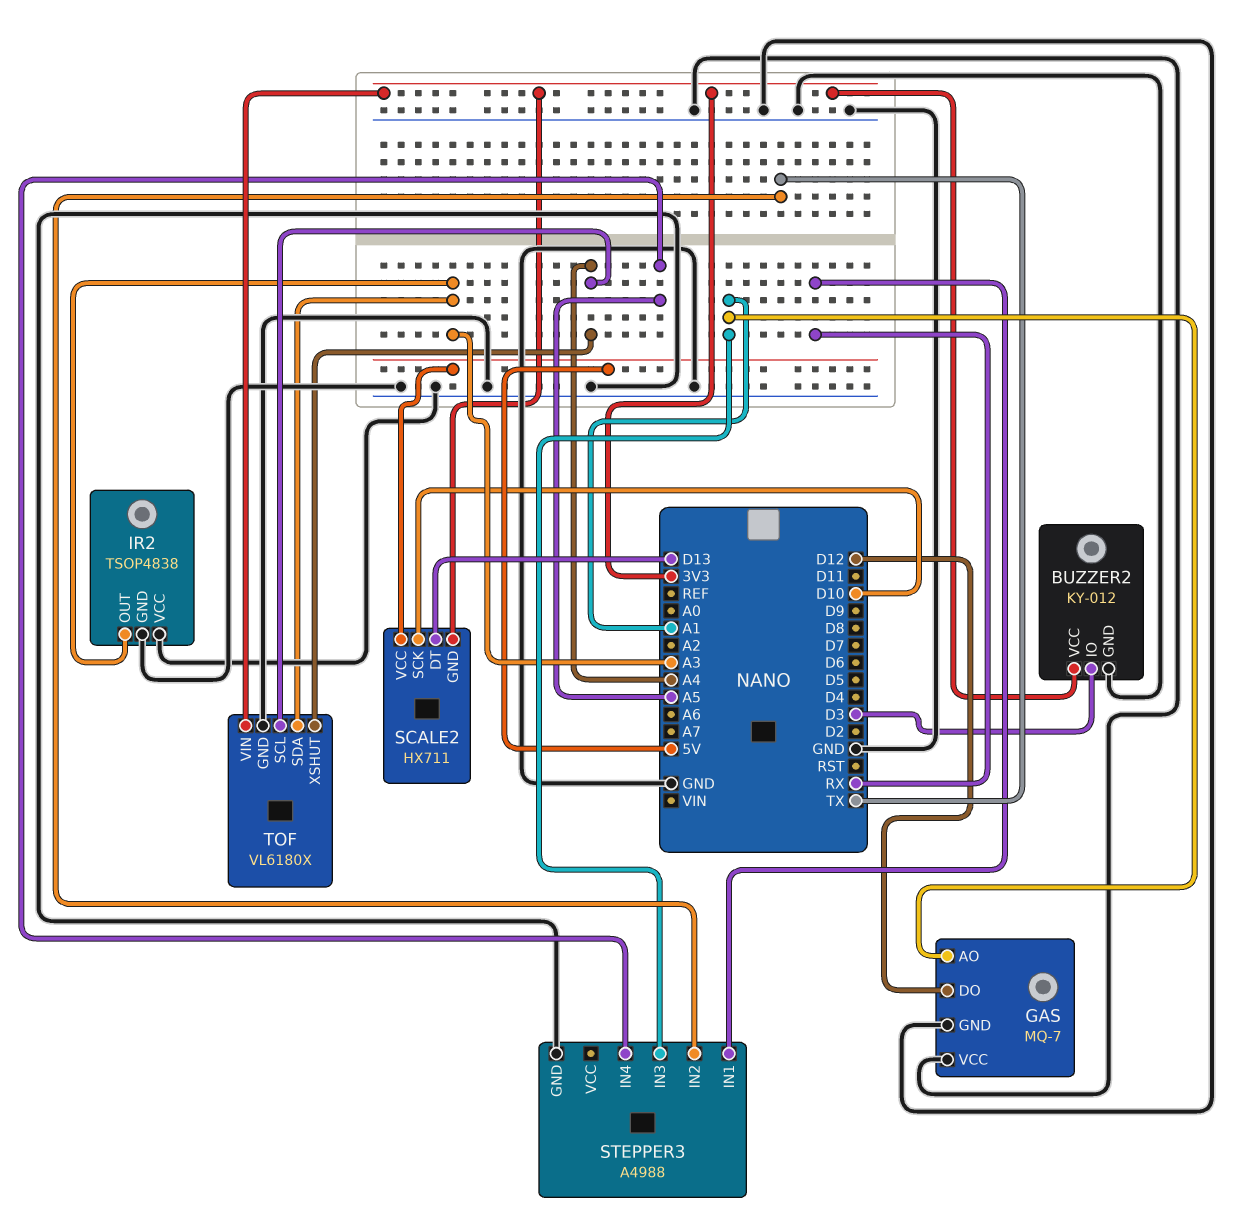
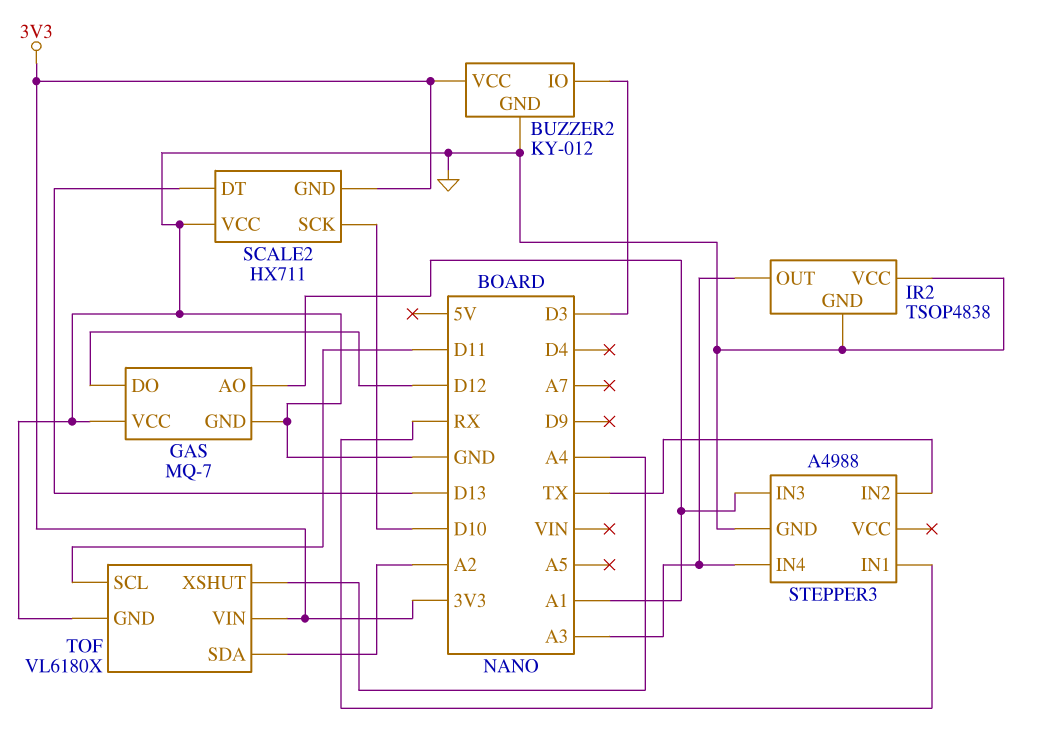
SCALE2 pin VCC: 5V -> GND
STEPPER3 pin IN4: A5 -> A3
TOF pin SCL: A4 -> D11
TOF pin SDA: A3 -> A2

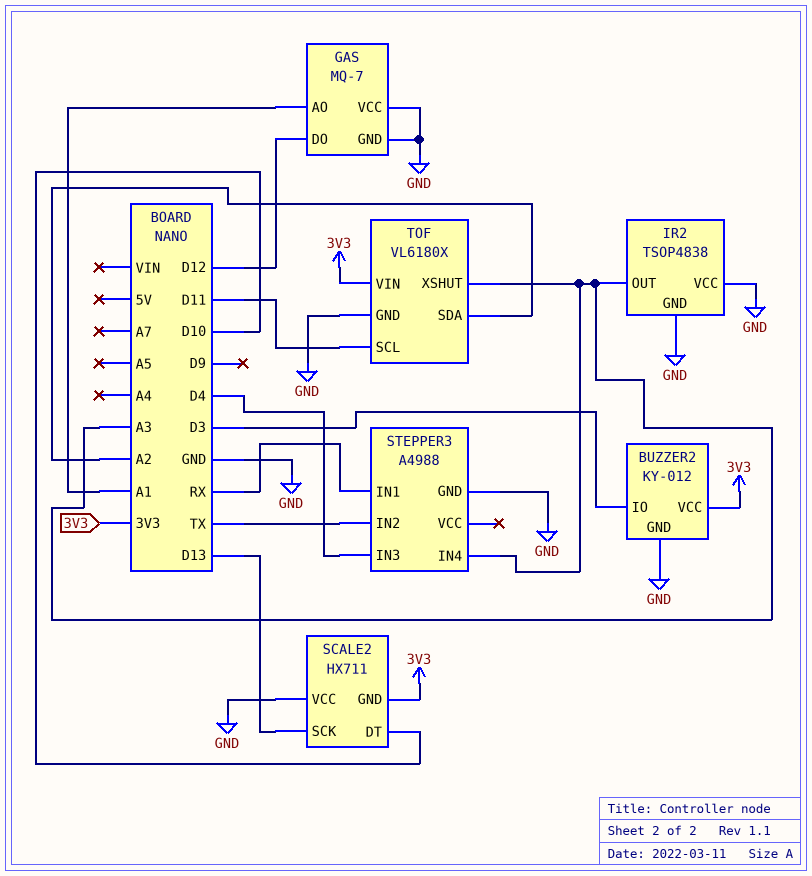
SCALE2 pin DT: D13 -> D10
SCALE2 pin SCK: D10 -> D13
STEPPER3 pin IN3: A1 -> D4
TOF pin XSHUT: A4 -> A3

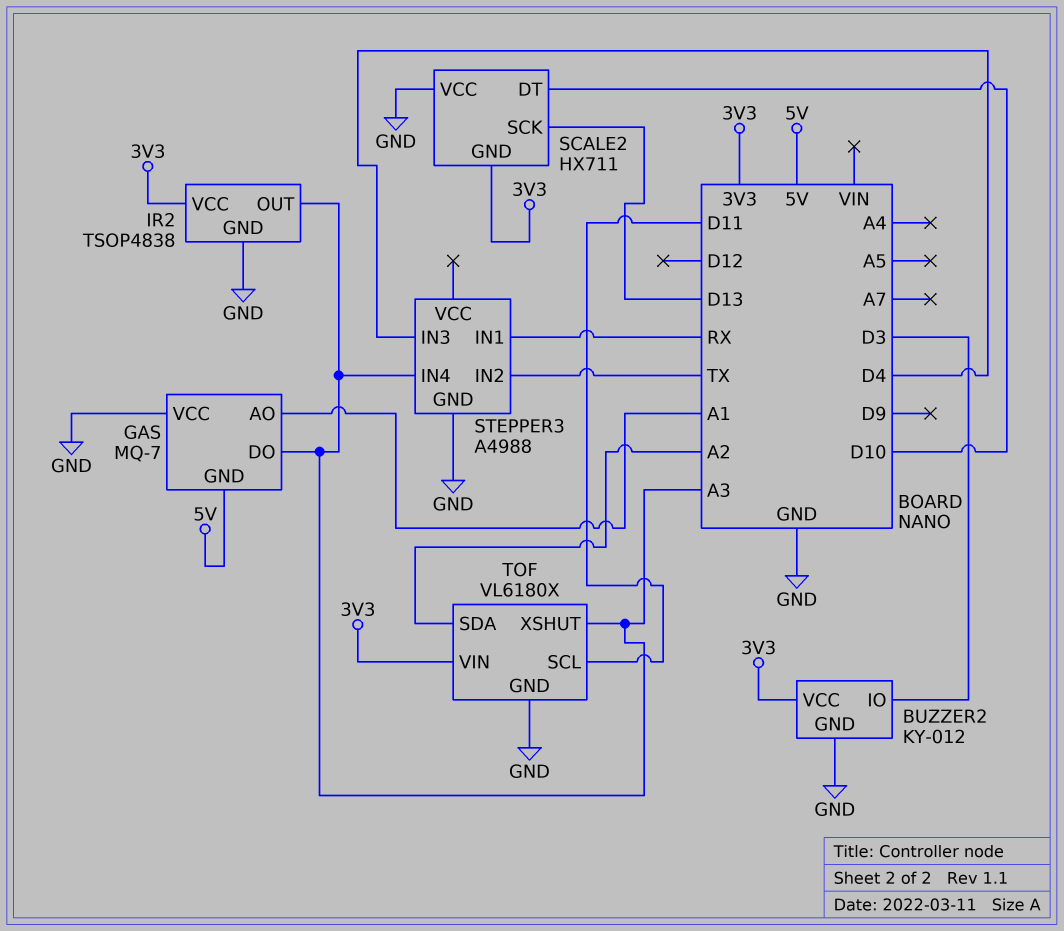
GAS pin DO: D12 -> A3
GAS pin GND: GND -> 5V
IR2 pin VCC: GND -> 3V3

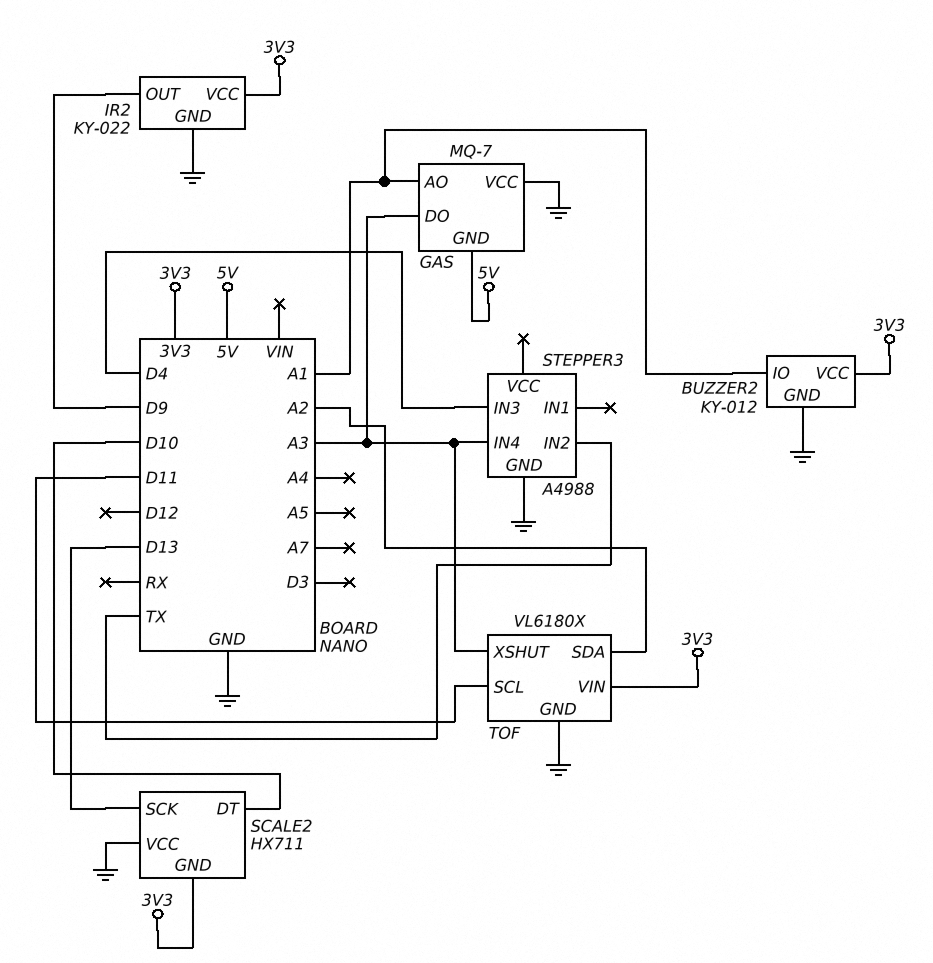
BUZZER2 pin IO: D3 -> A1
IR2: TSOP4838 -> KY-022
IR2 pin OUT: A3 -> D9
STEPPER3 pin IN1: RX -> none

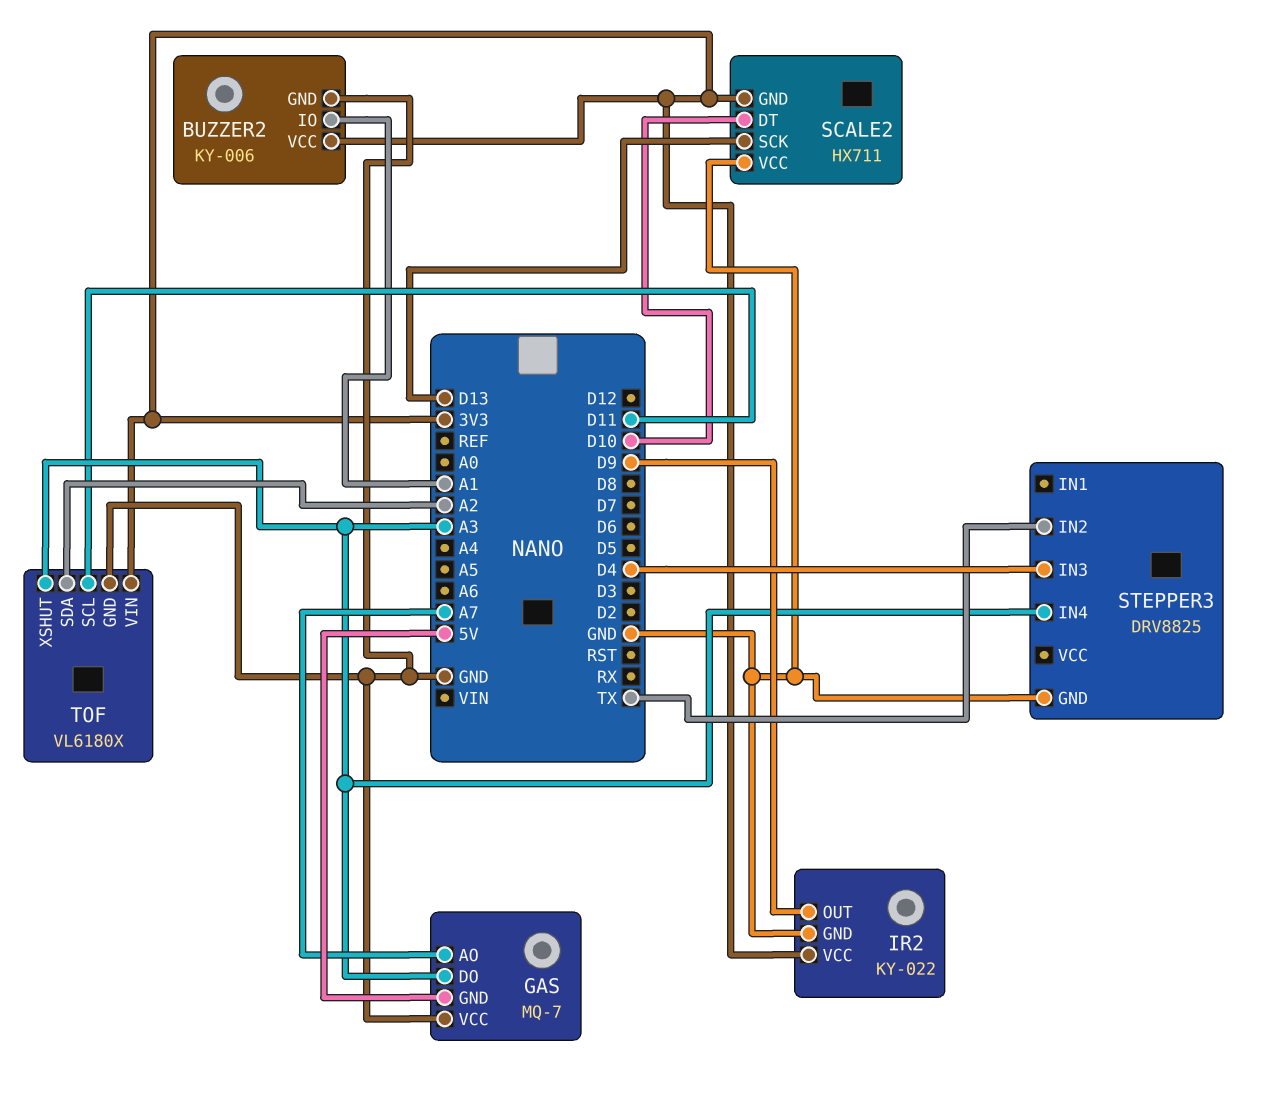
BUZZER2: KY-012 -> KY-006
GAS pin AO: A1 -> A7
STEPPER3: A4988 -> DRV8825

